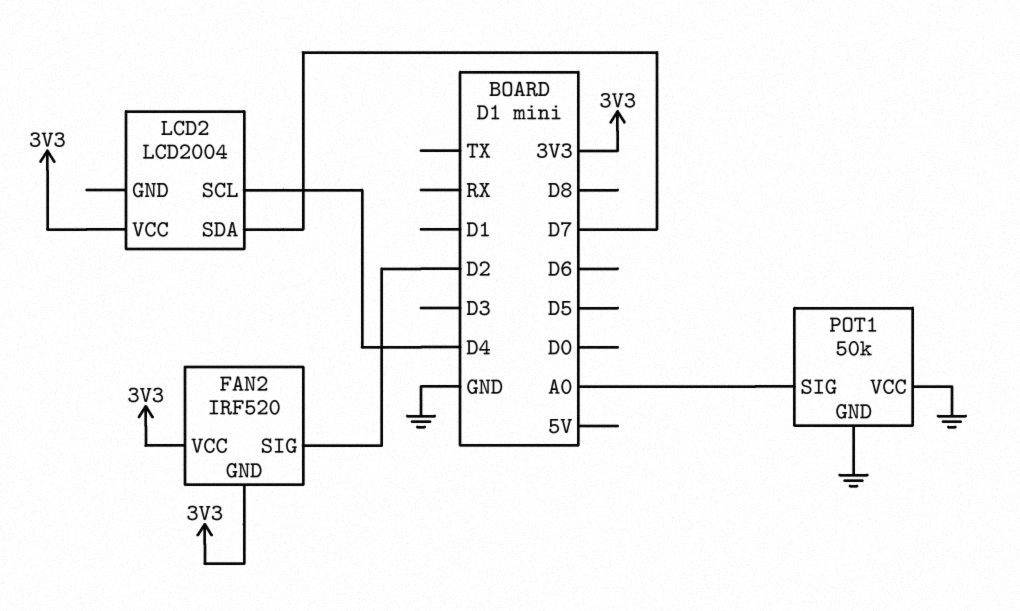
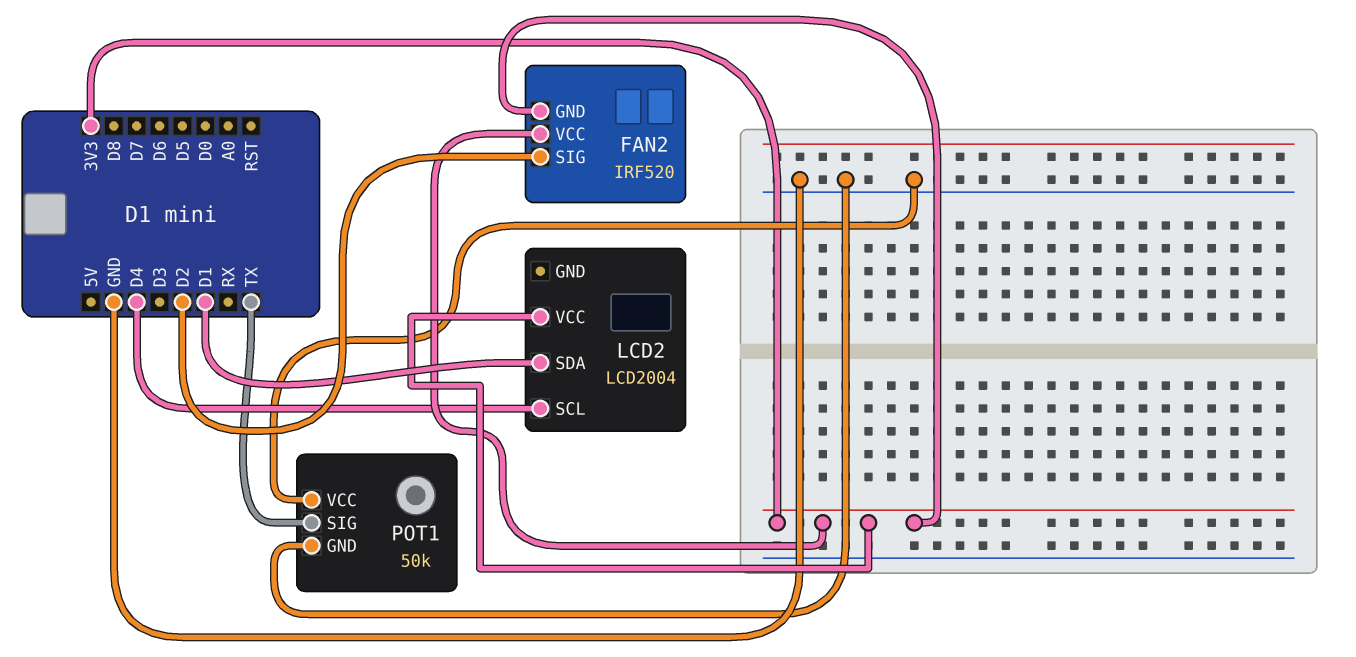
LCD2 pin SDA: D7 -> D1
POT1 pin SIG: A0 -> TX

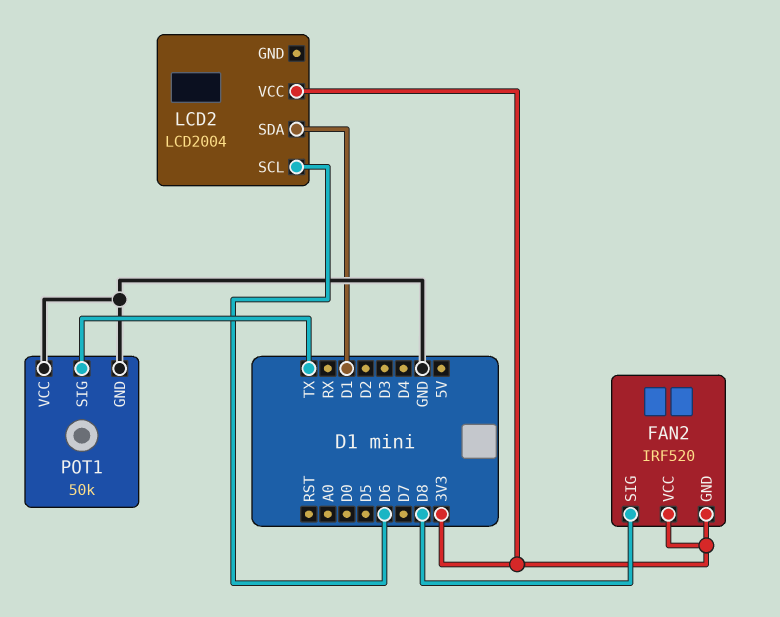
FAN2 pin SIG: D2 -> D8
LCD2 pin SCL: D4 -> D6

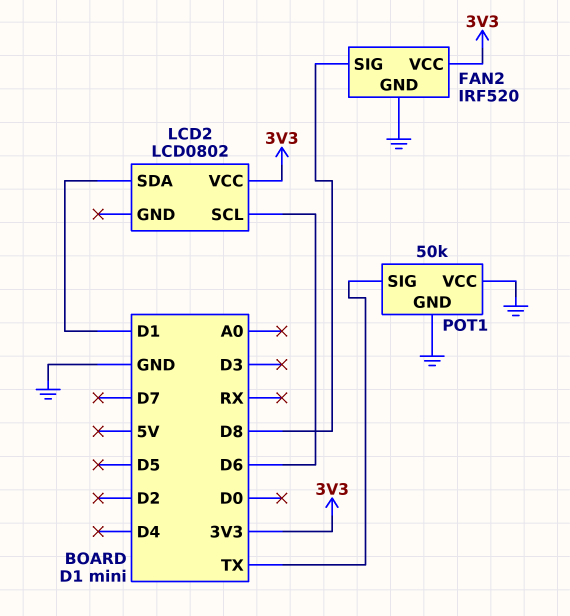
FAN2 pin GND: 3V3 -> GND
LCD2: LCD2004 -> LCD0802

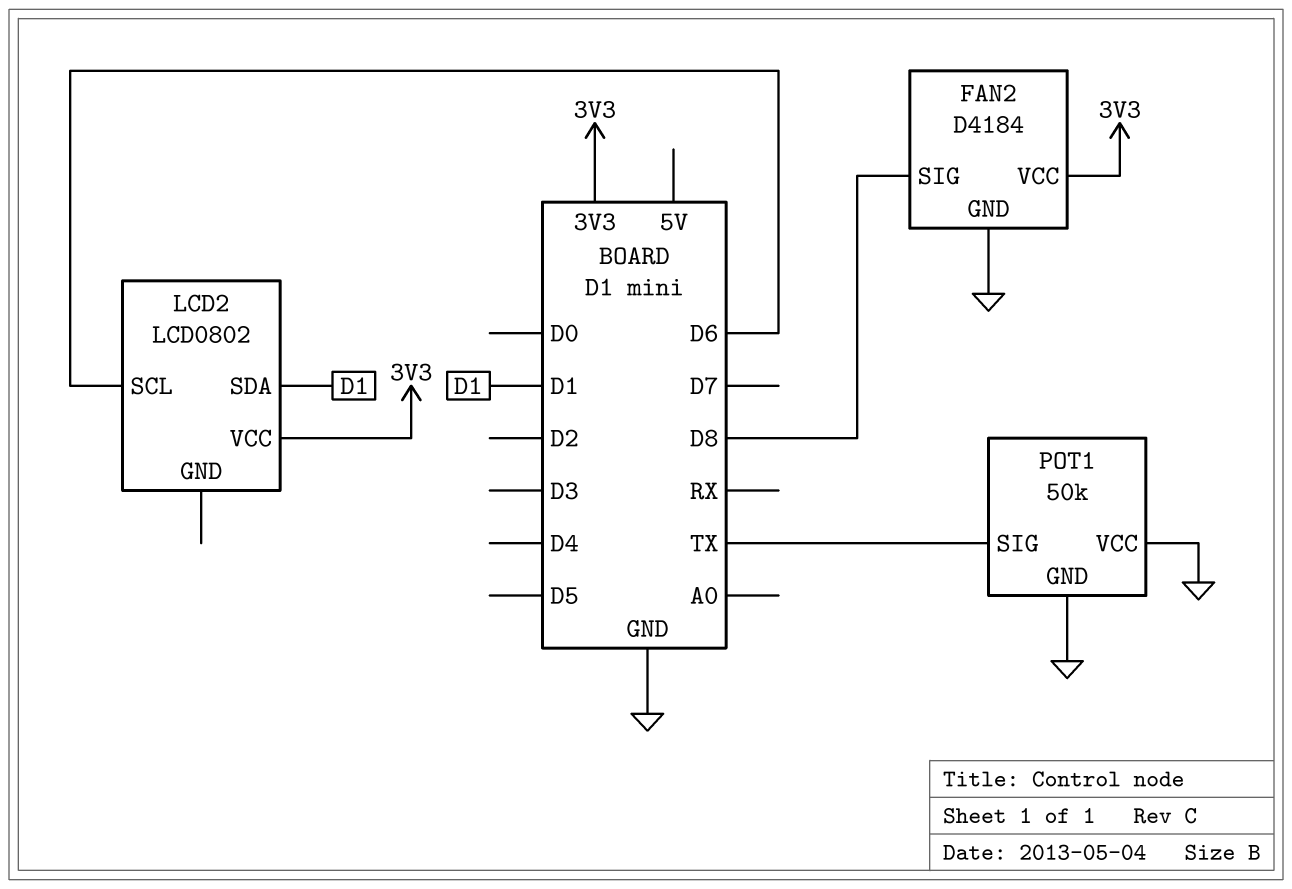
FAN2: IRF520 -> D4184

